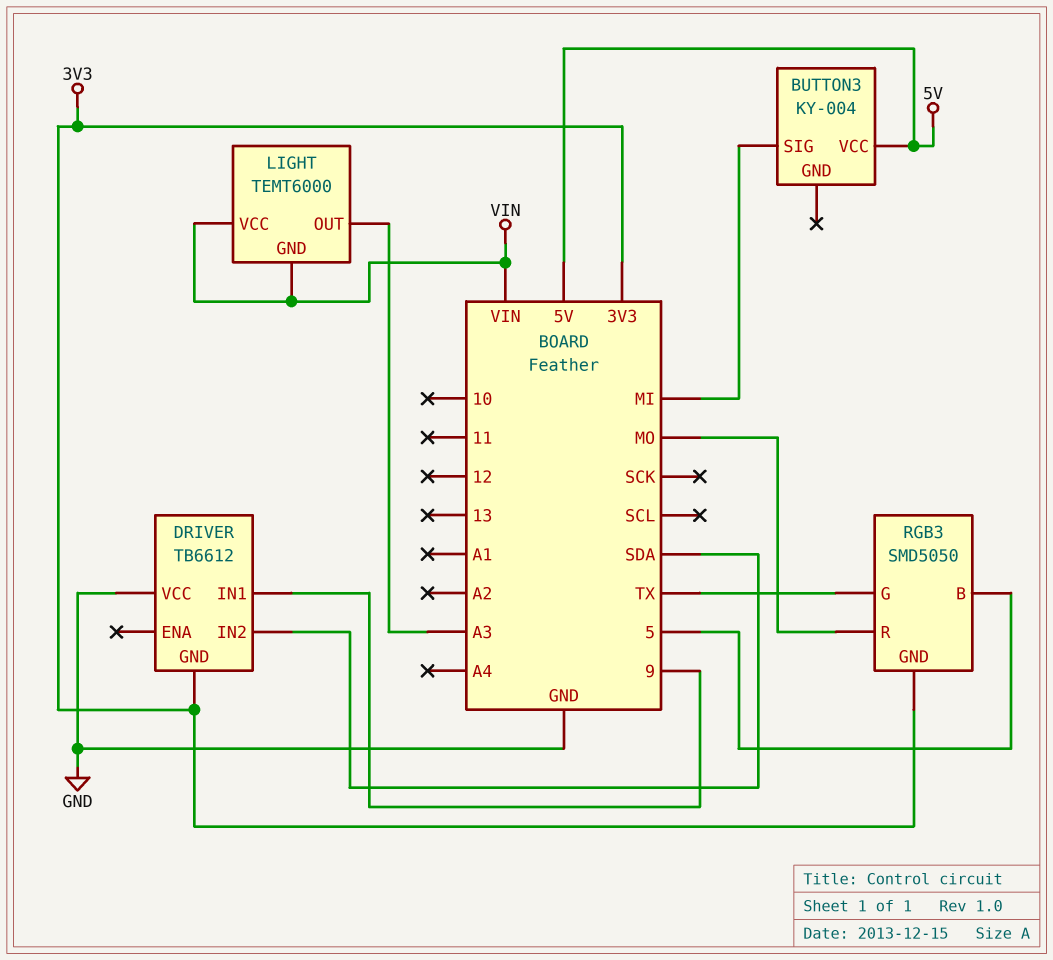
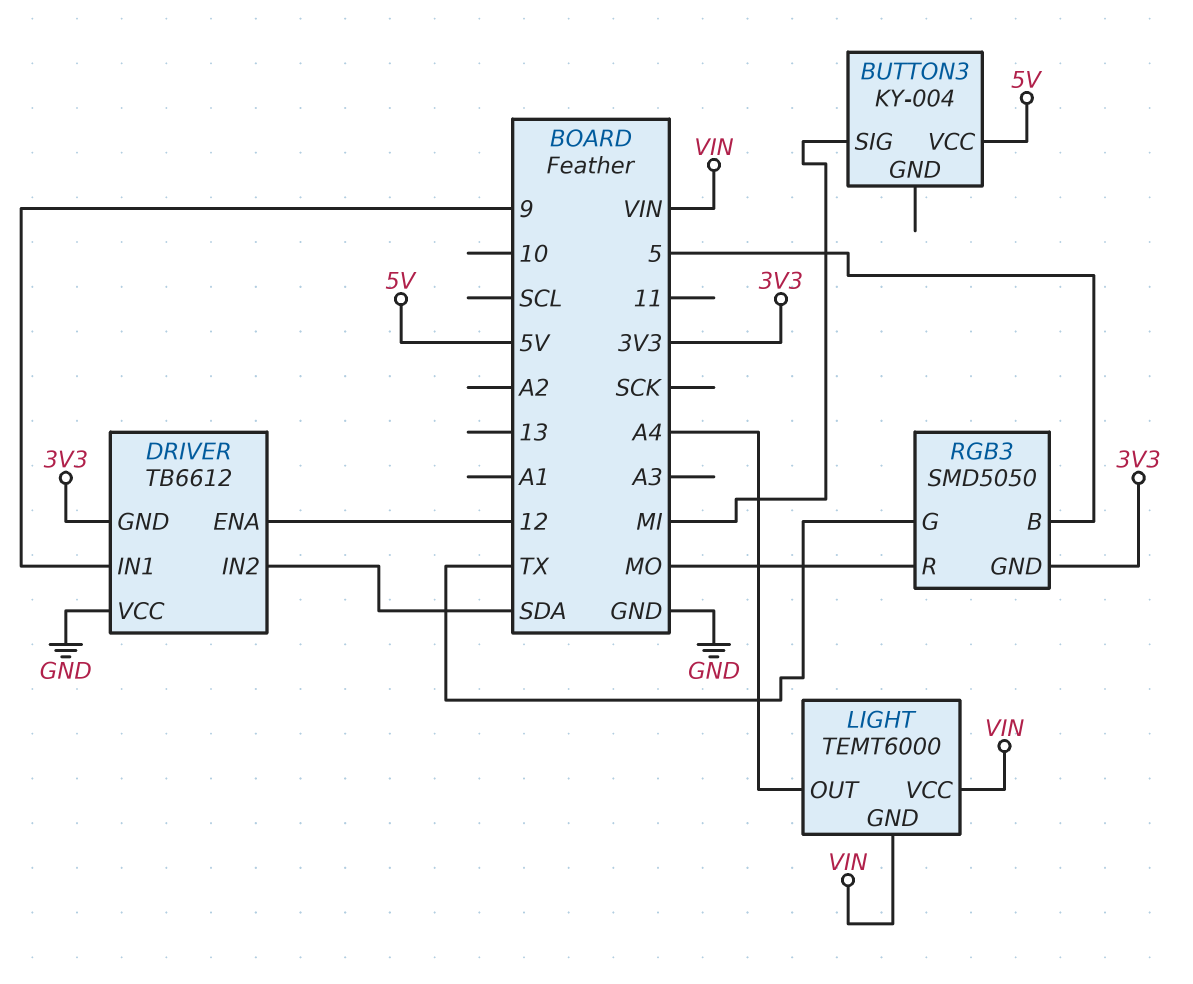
DRIVER pin ENA: none -> 12
LIGHT pin OUT: A3 -> A4

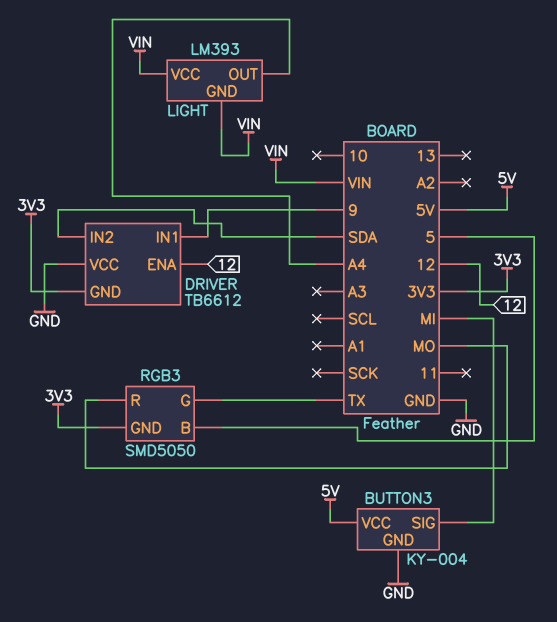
BUTTON3 pin GND: none -> GND
LIGHT: TEMT6000 -> LM393

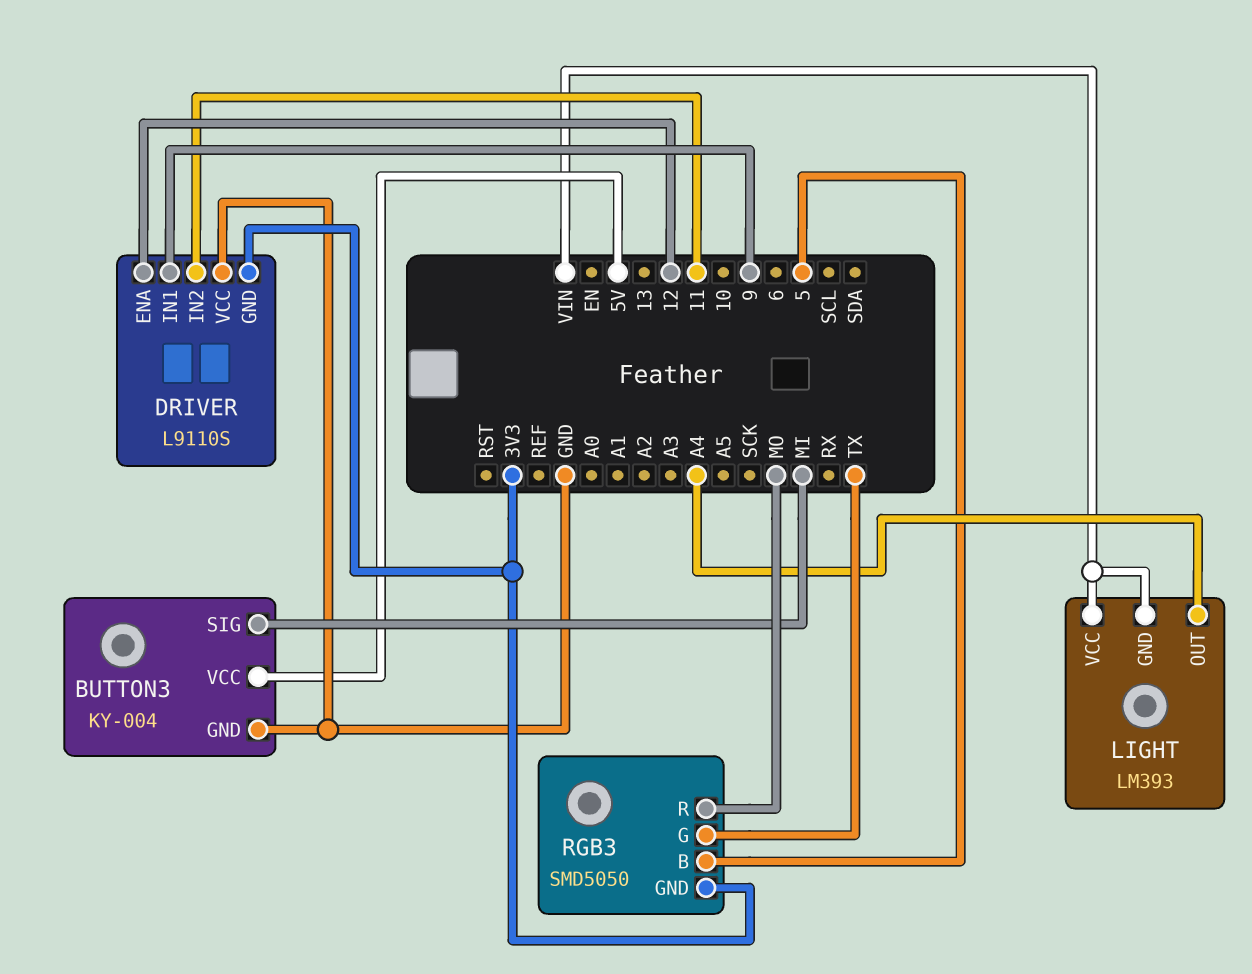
DRIVER: TB6612 -> L9110S
DRIVER pin IN2: SDA -> 11

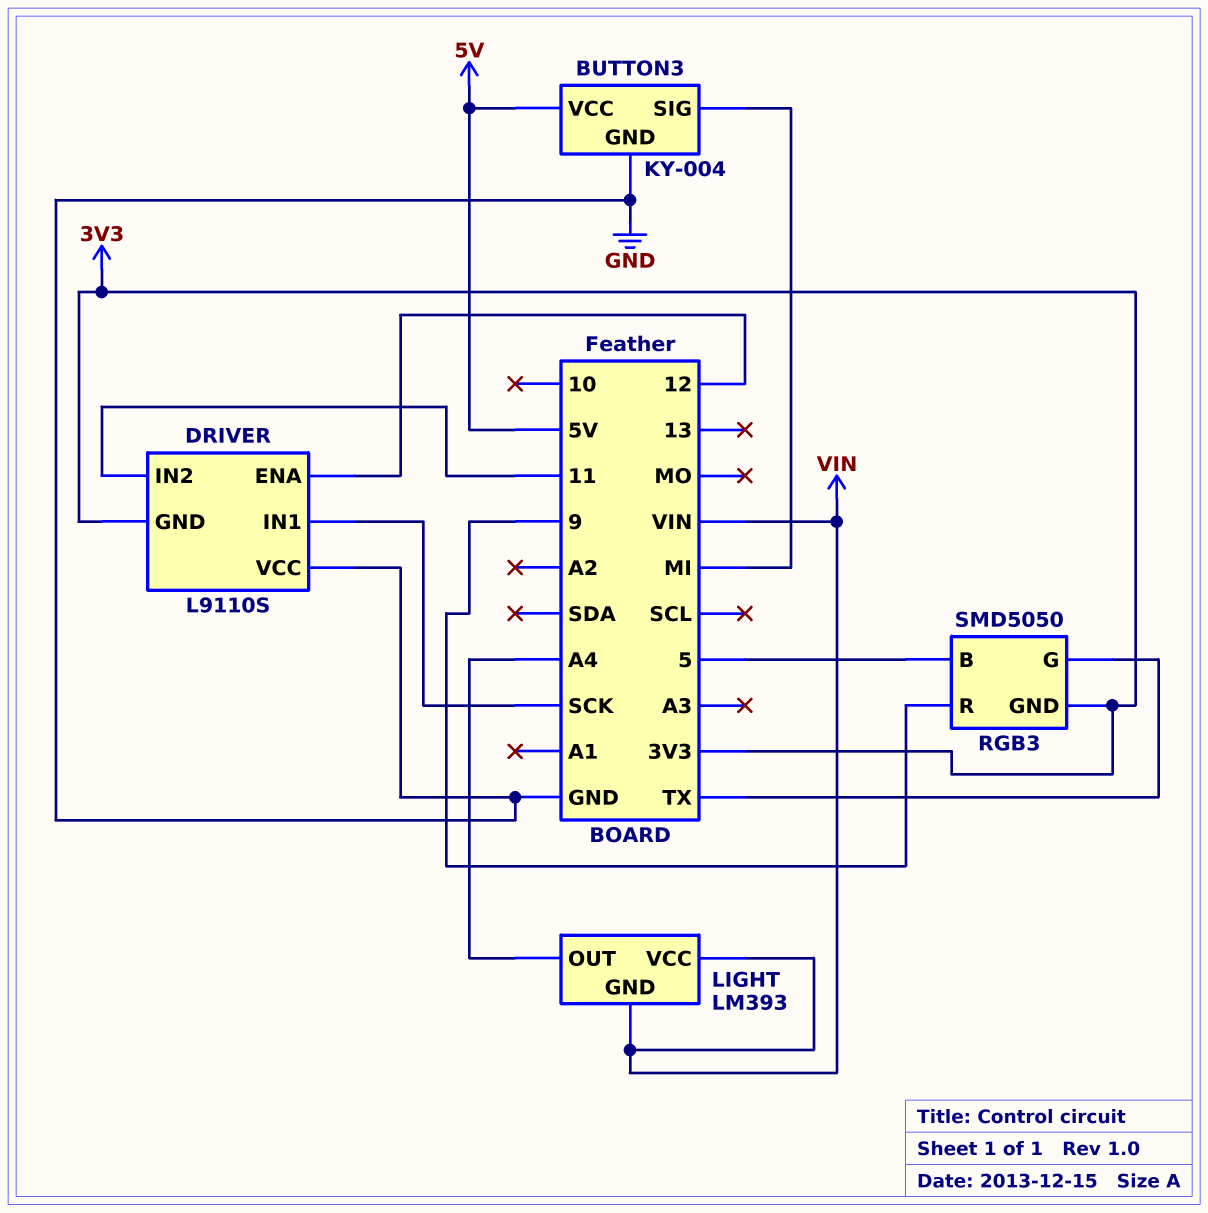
DRIVER pin IN1: 9 -> SCK
RGB3 pin R: MO -> 9

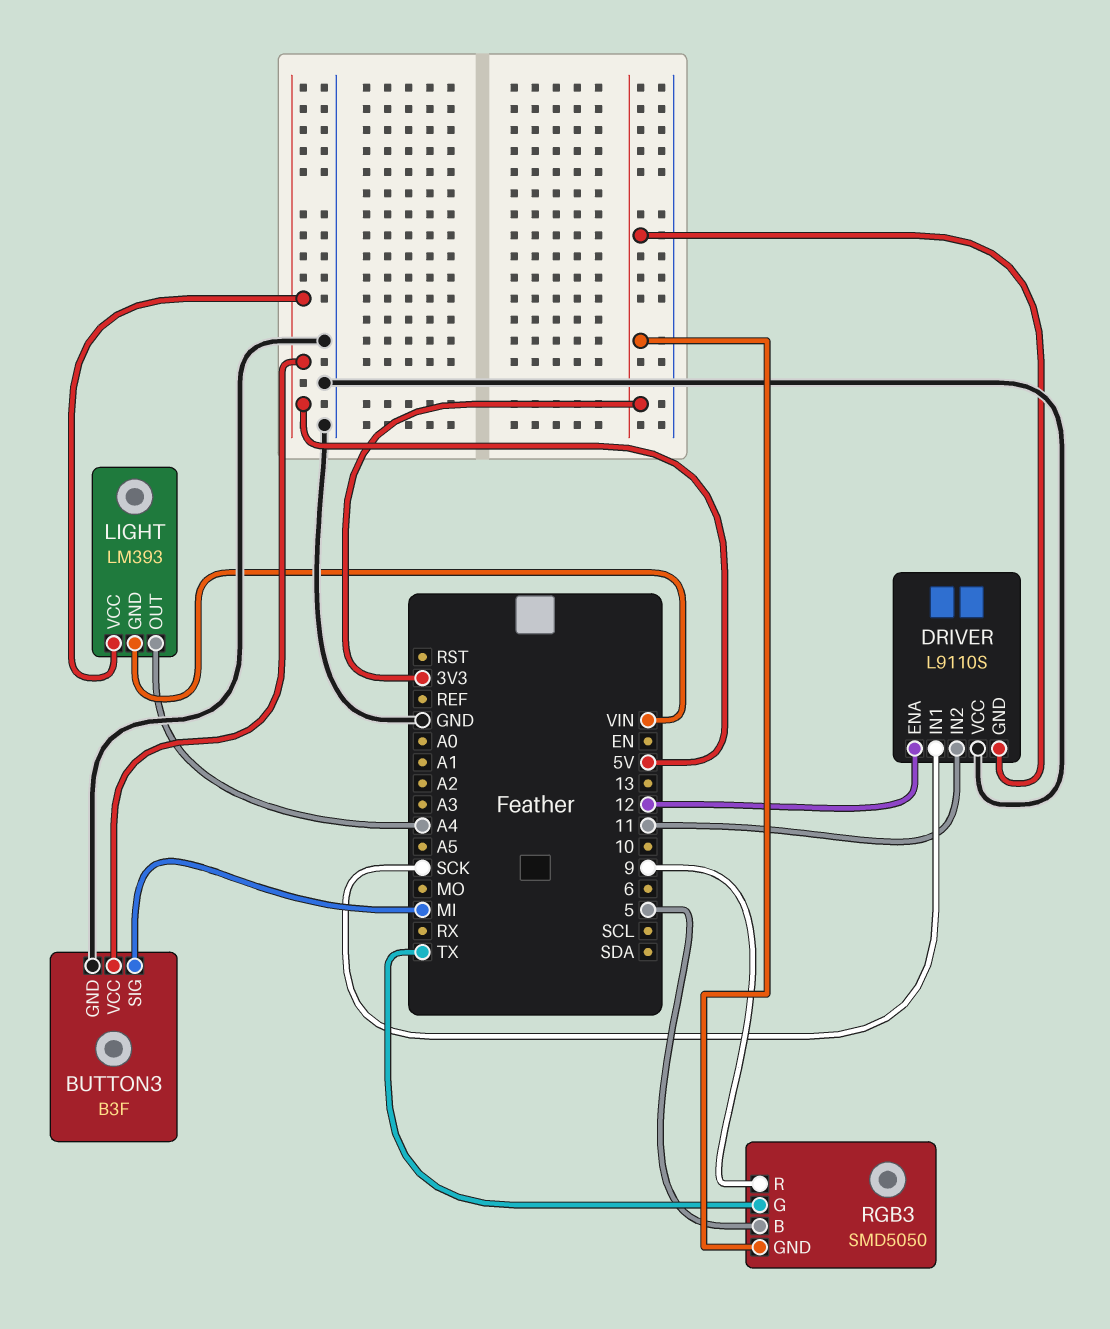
BUTTON3: KY-004 -> B3F
LIGHT pin VCC: VIN -> 5V

